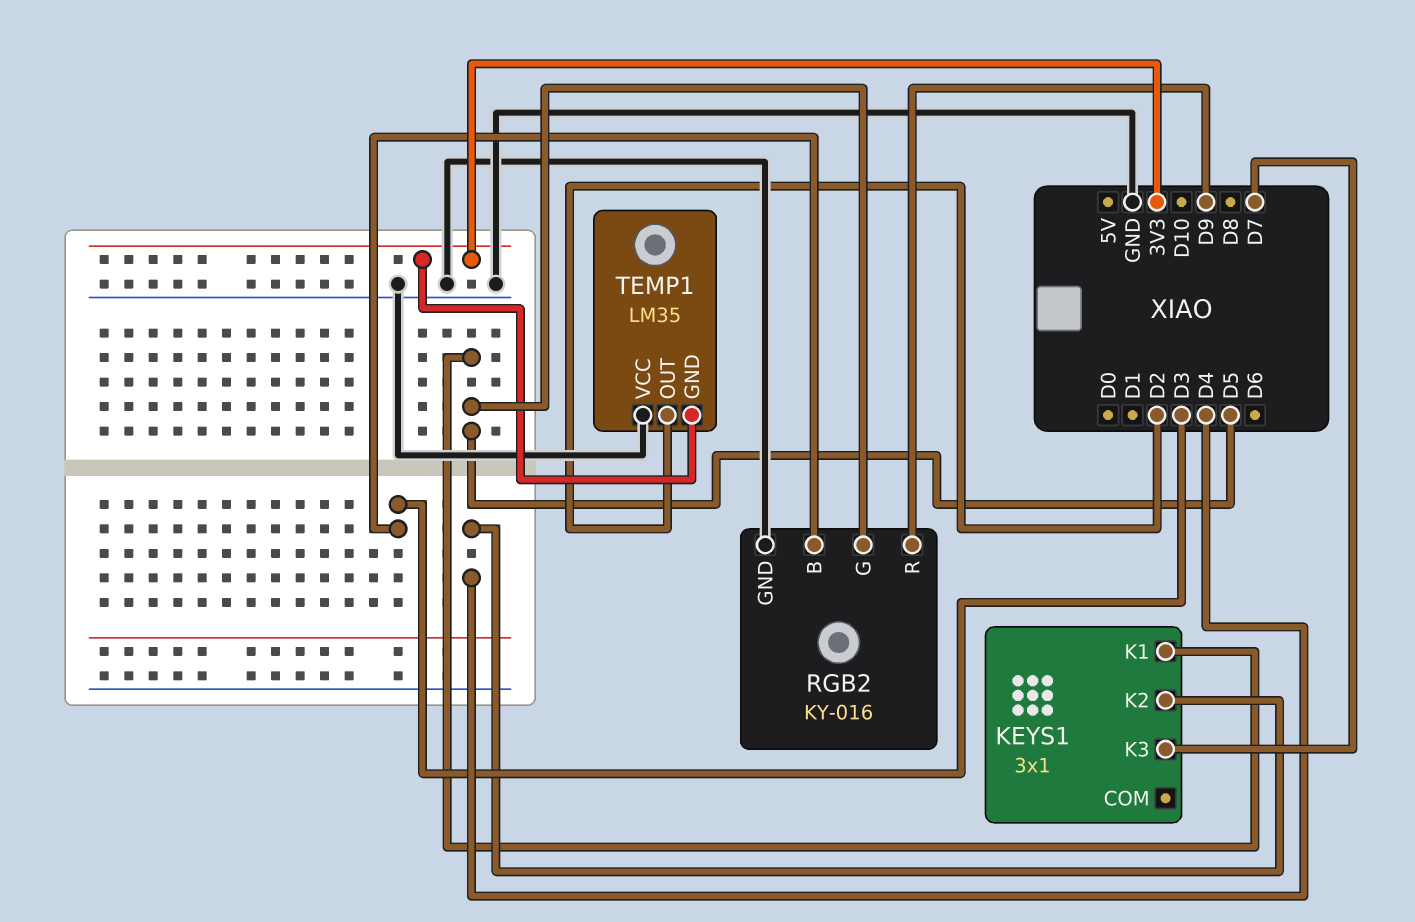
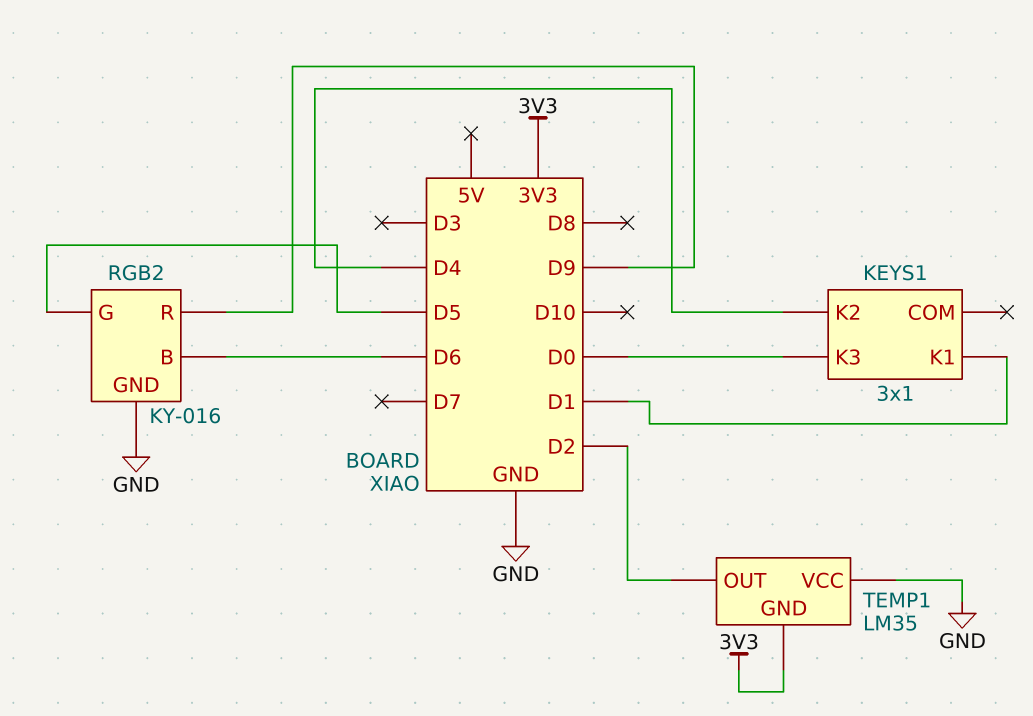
KEYS1 pin K1: D5 -> D1
KEYS1 pin K3: D7 -> D0
RGB2 pin B: D3 -> D6

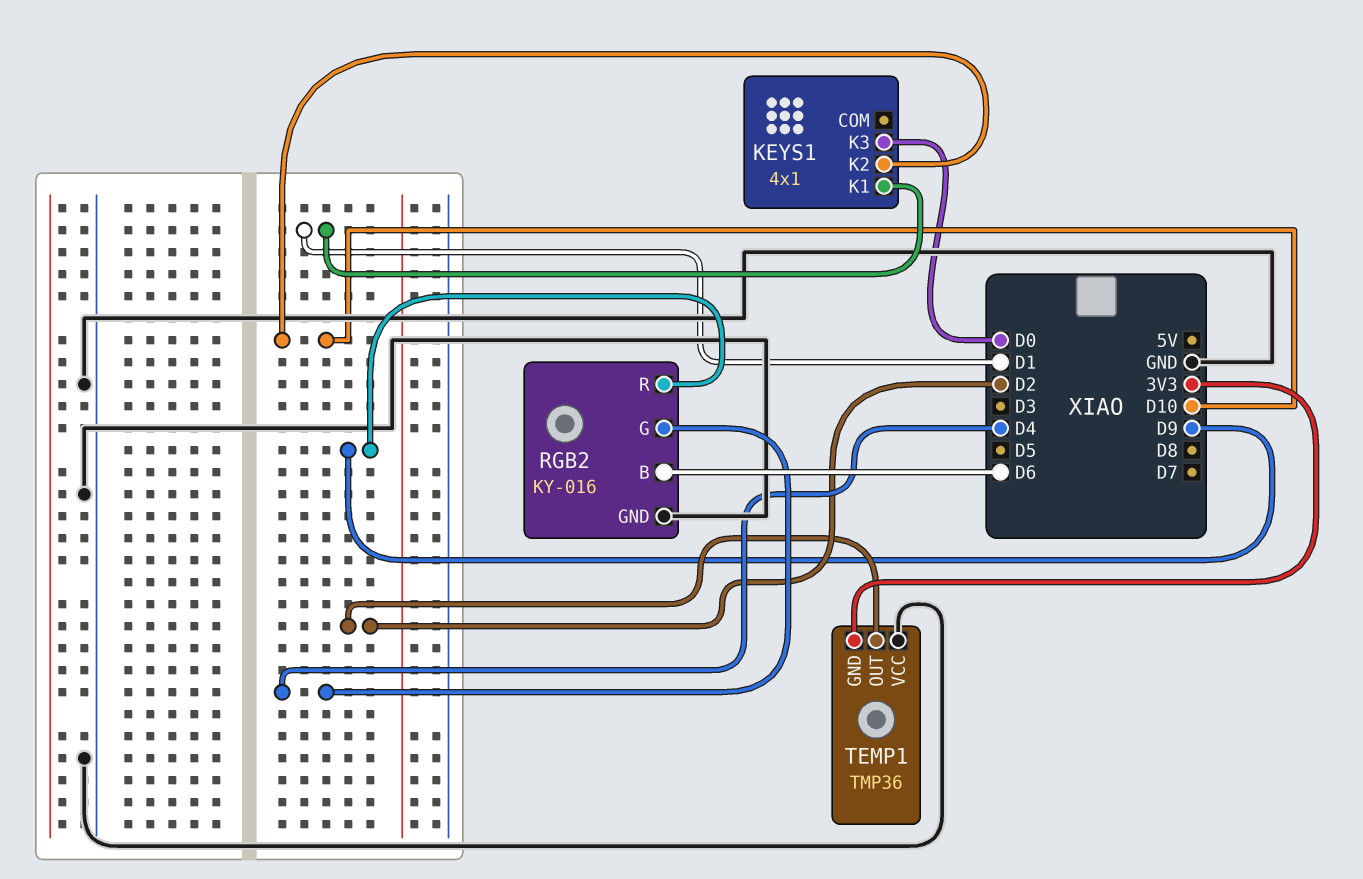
KEYS1: 3x1 -> 4x1
KEYS1 pin K2: D4 -> D10
RGB2 pin G: D5 -> D4
TEMP1: LM35 -> TMP36

